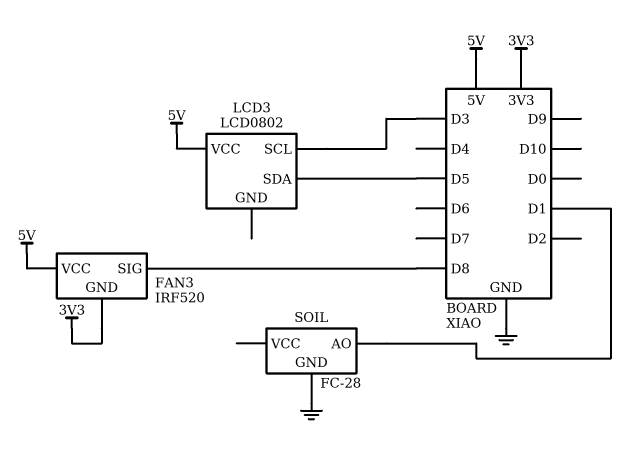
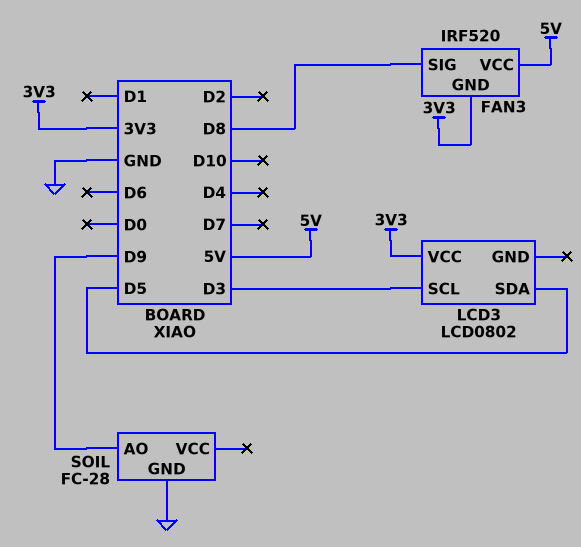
LCD3 pin VCC: 5V -> 3V3
SOIL pin AO: D1 -> D9

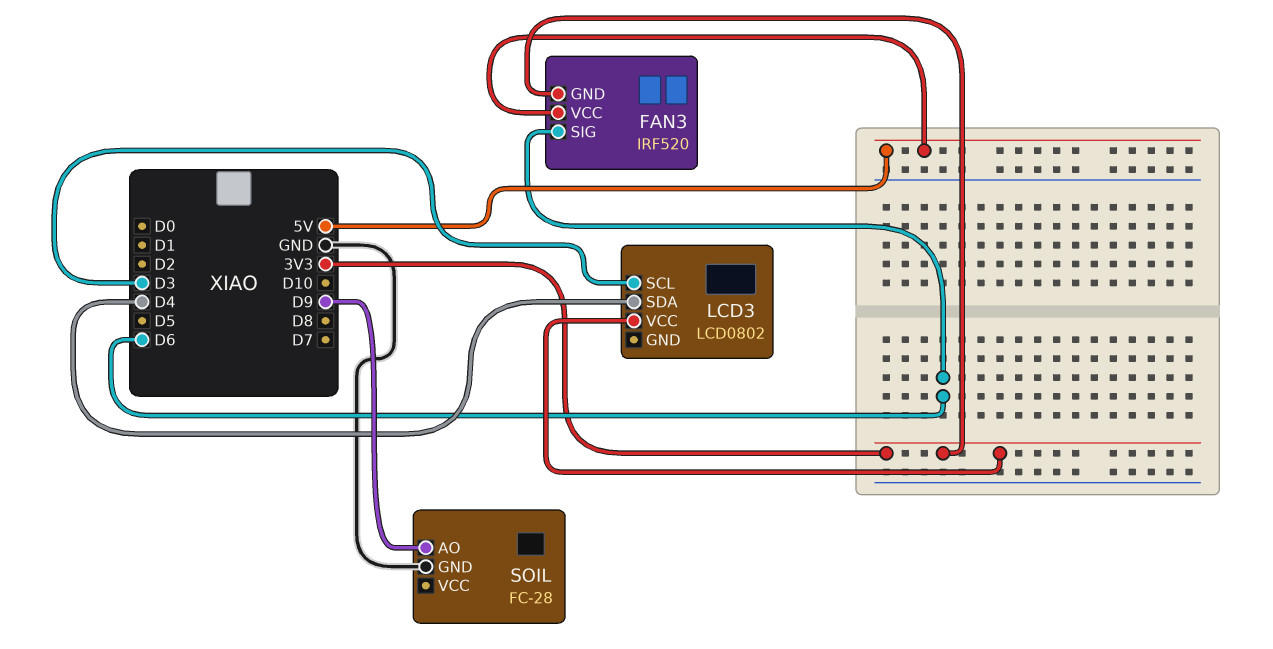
FAN3 pin SIG: D8 -> D6
LCD3 pin SDA: D5 -> D4

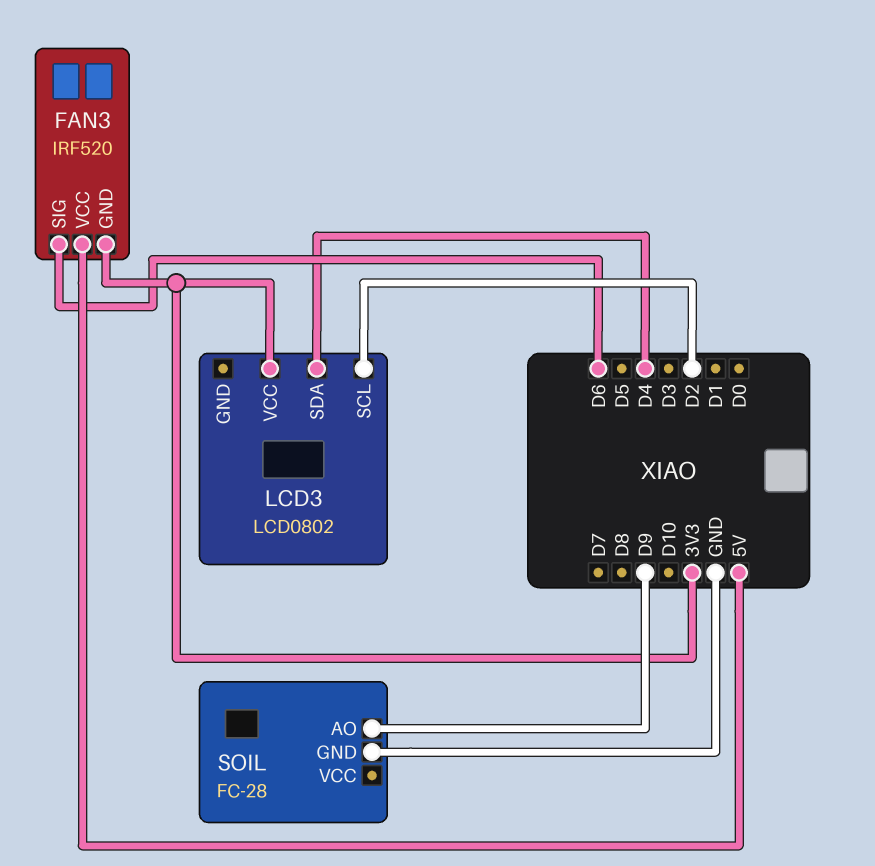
LCD3 pin SCL: D3 -> D2

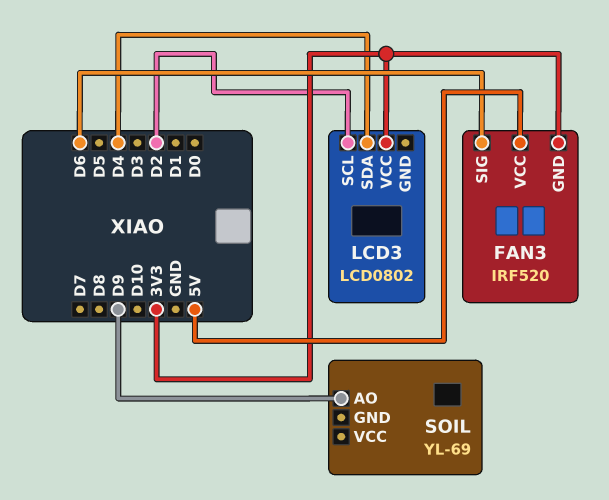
SOIL: FC-28 -> YL-69
SOIL pin GND: GND -> none

